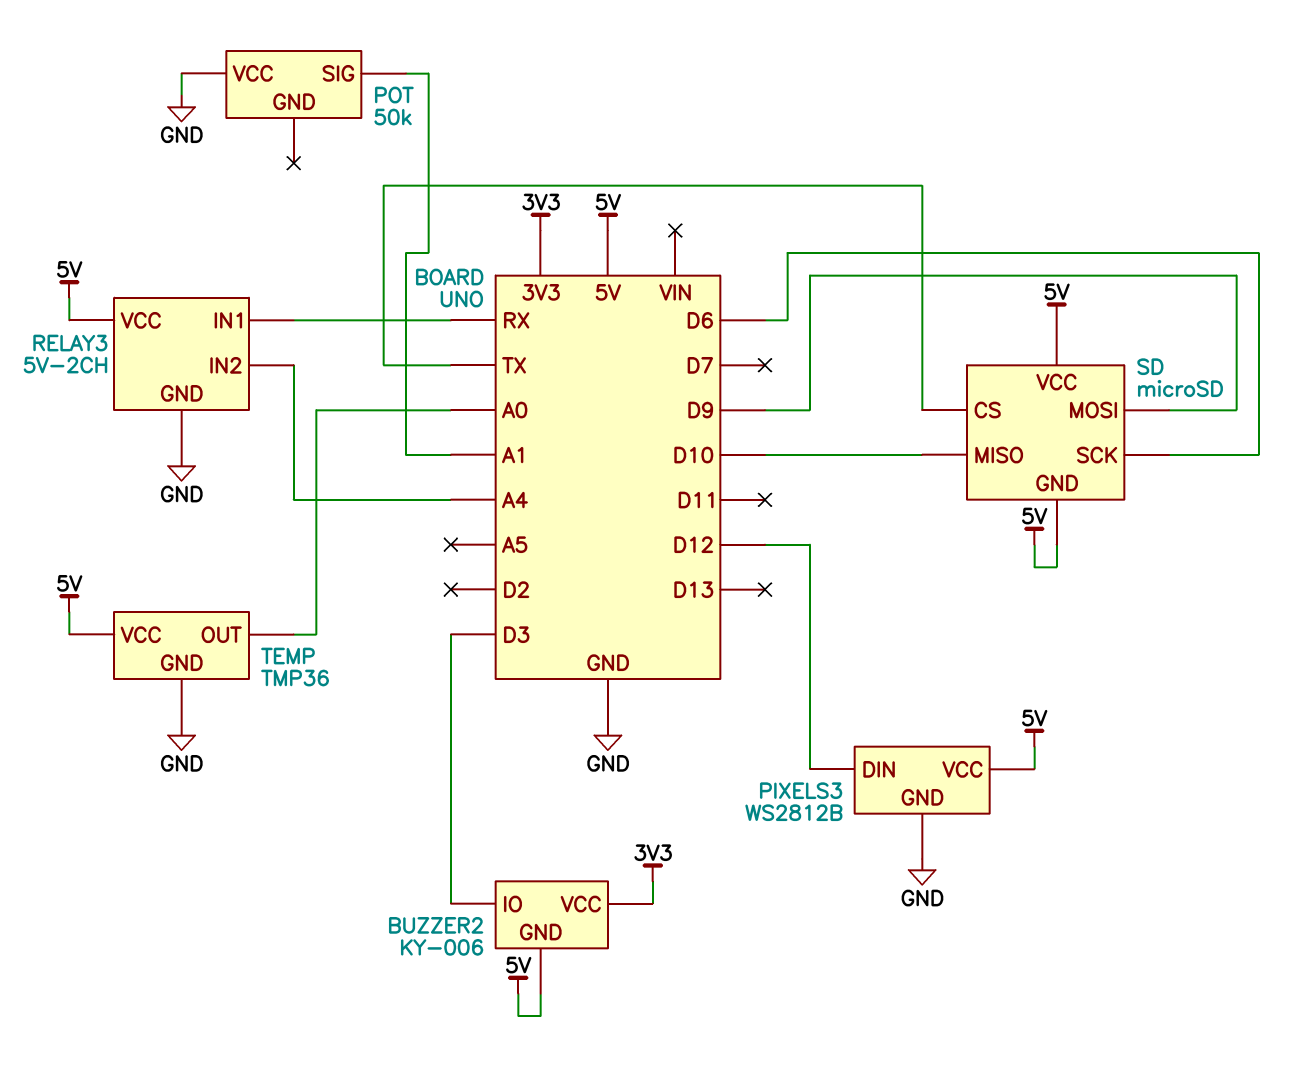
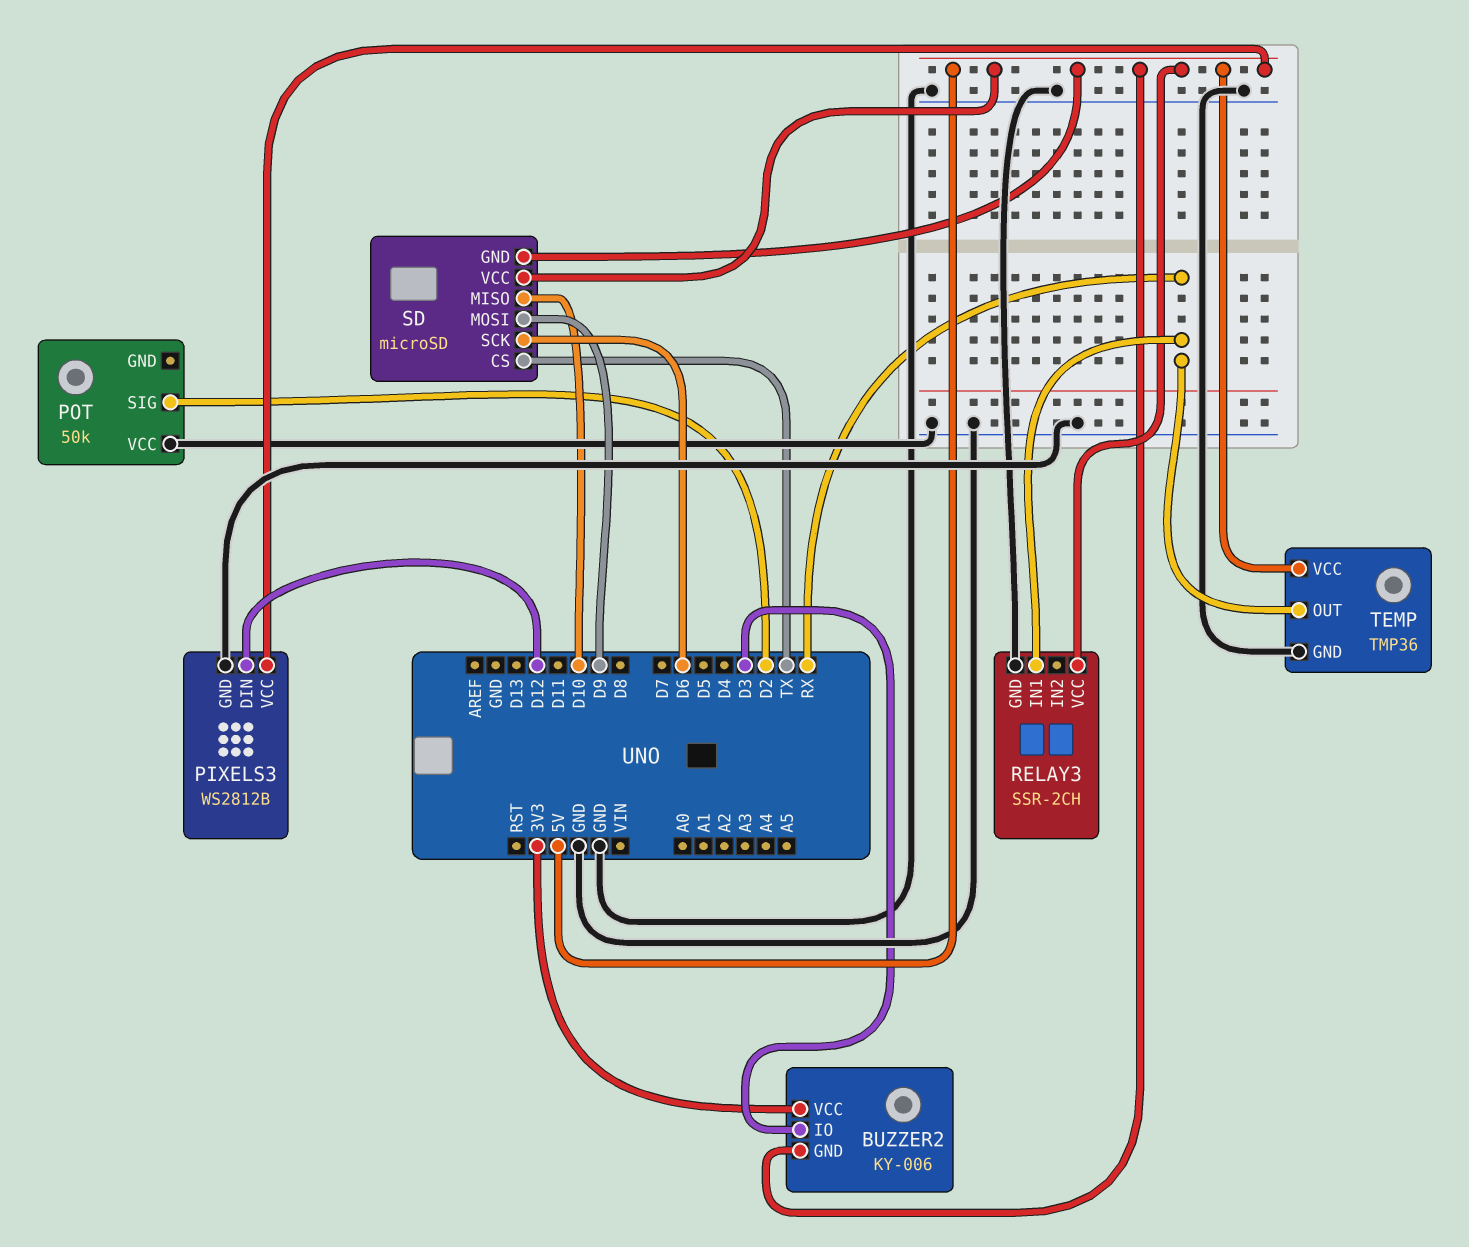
POT pin SIG: A1 -> D2
RELAY3: 5V-2CH -> SSR-2CH
RELAY3 pin IN2: A4 -> none
TEMP pin OUT: A0 -> RX

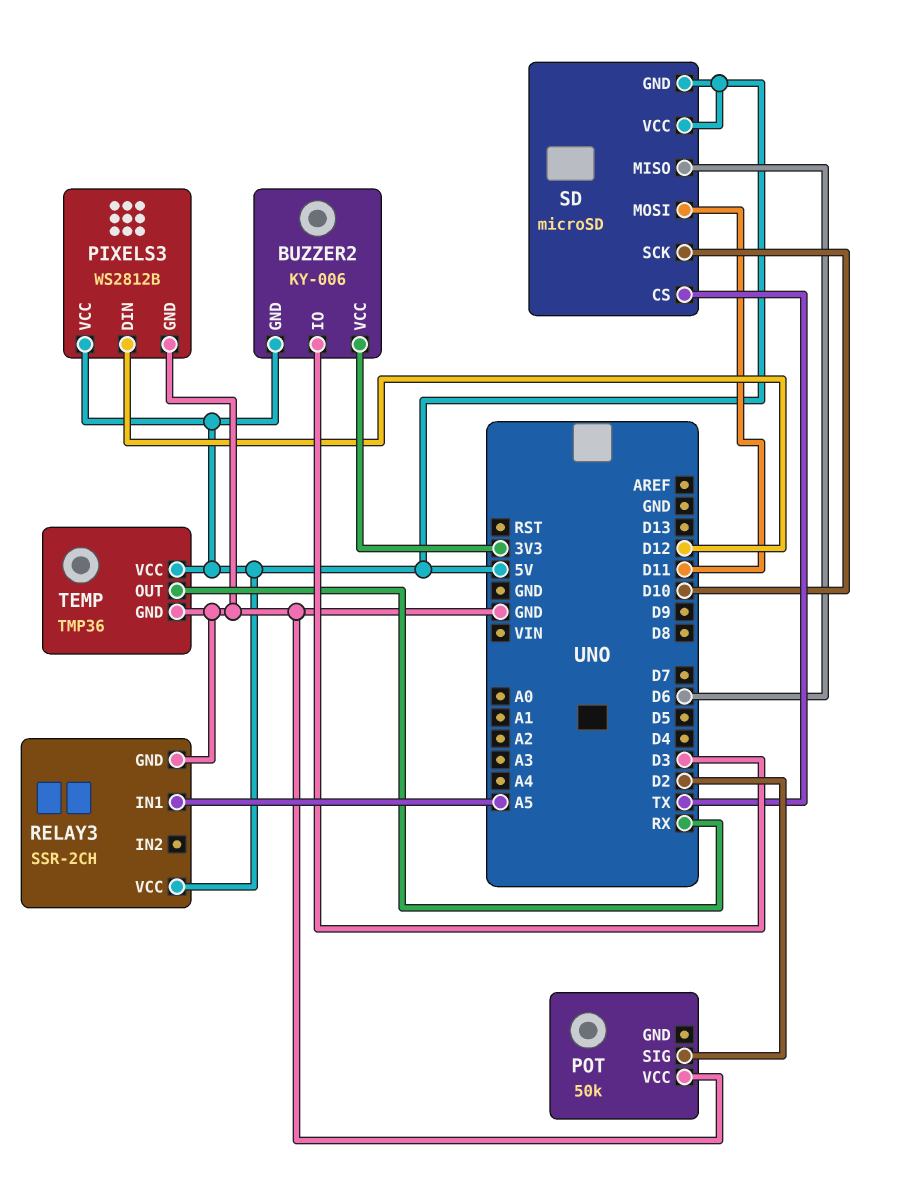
RELAY3 pin IN1: RX -> A5
SD pin MISO: D10 -> D6
SD pin MOSI: D9 -> D11
SD pin SCK: D6 -> D10

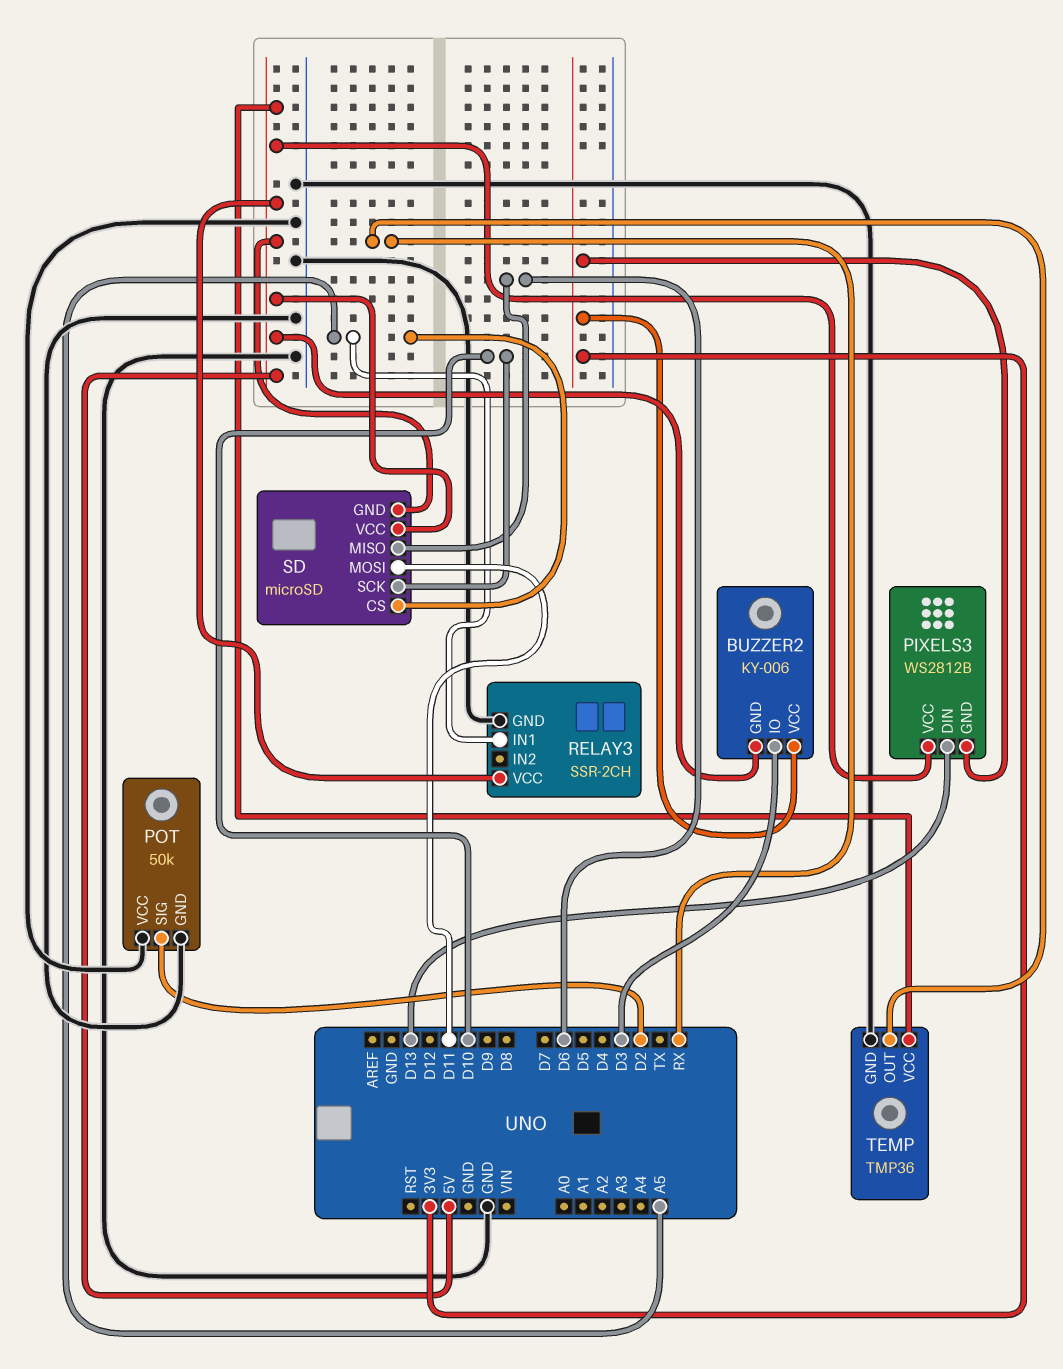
PIXELS3 pin DIN: D12 -> D13
PIXELS3 pin GND: GND -> 3V3
POT pin GND: none -> GND
SD pin CS: TX -> A5

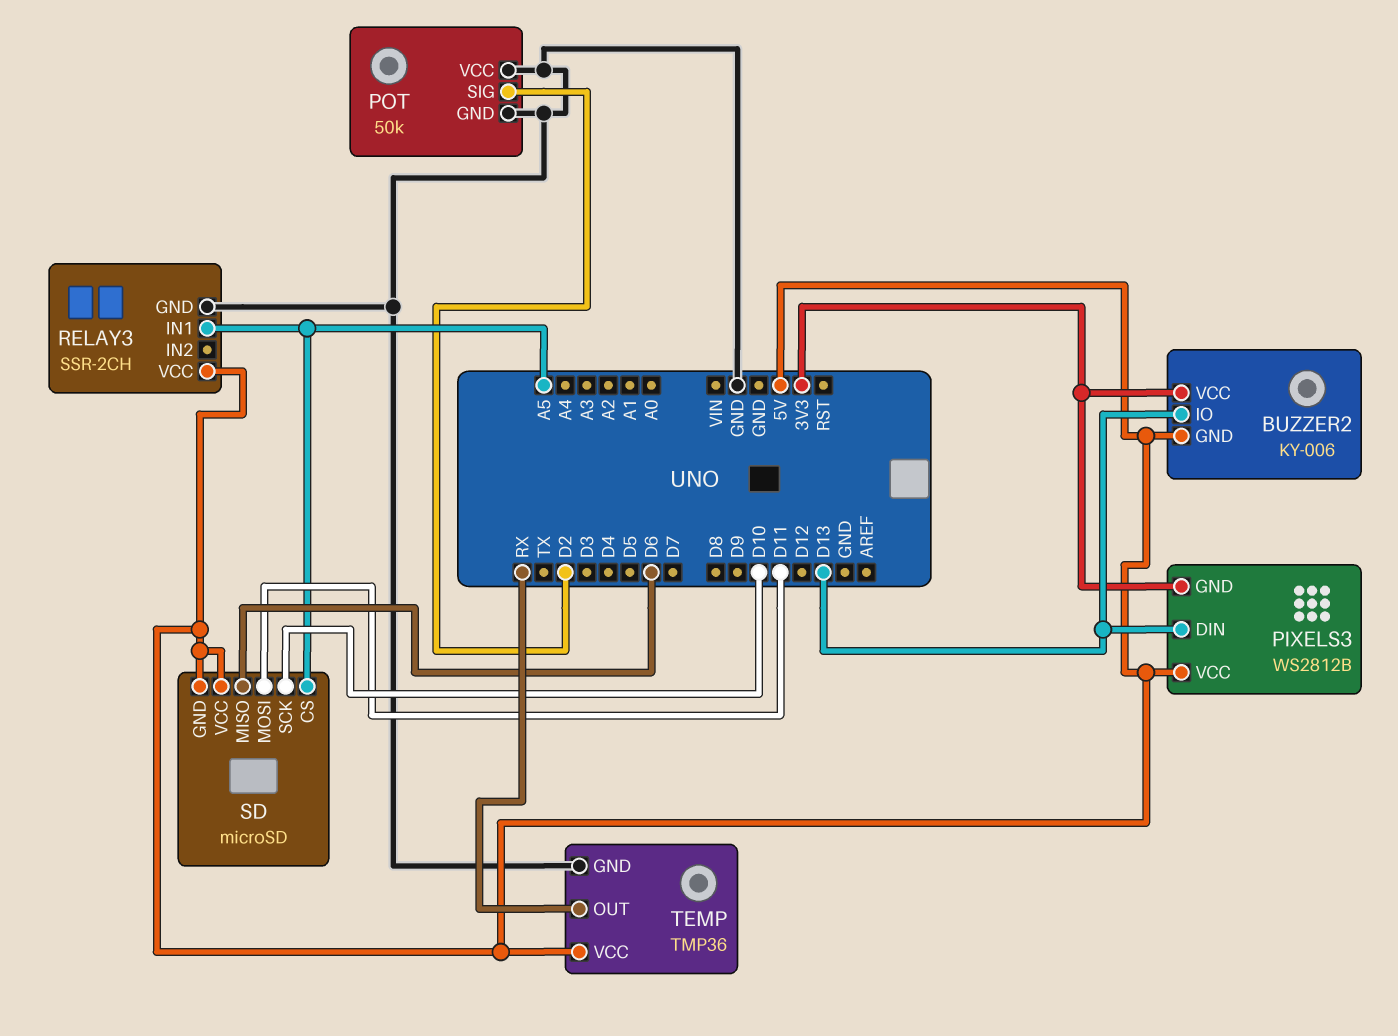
BUZZER2 pin IO: D3 -> D13

